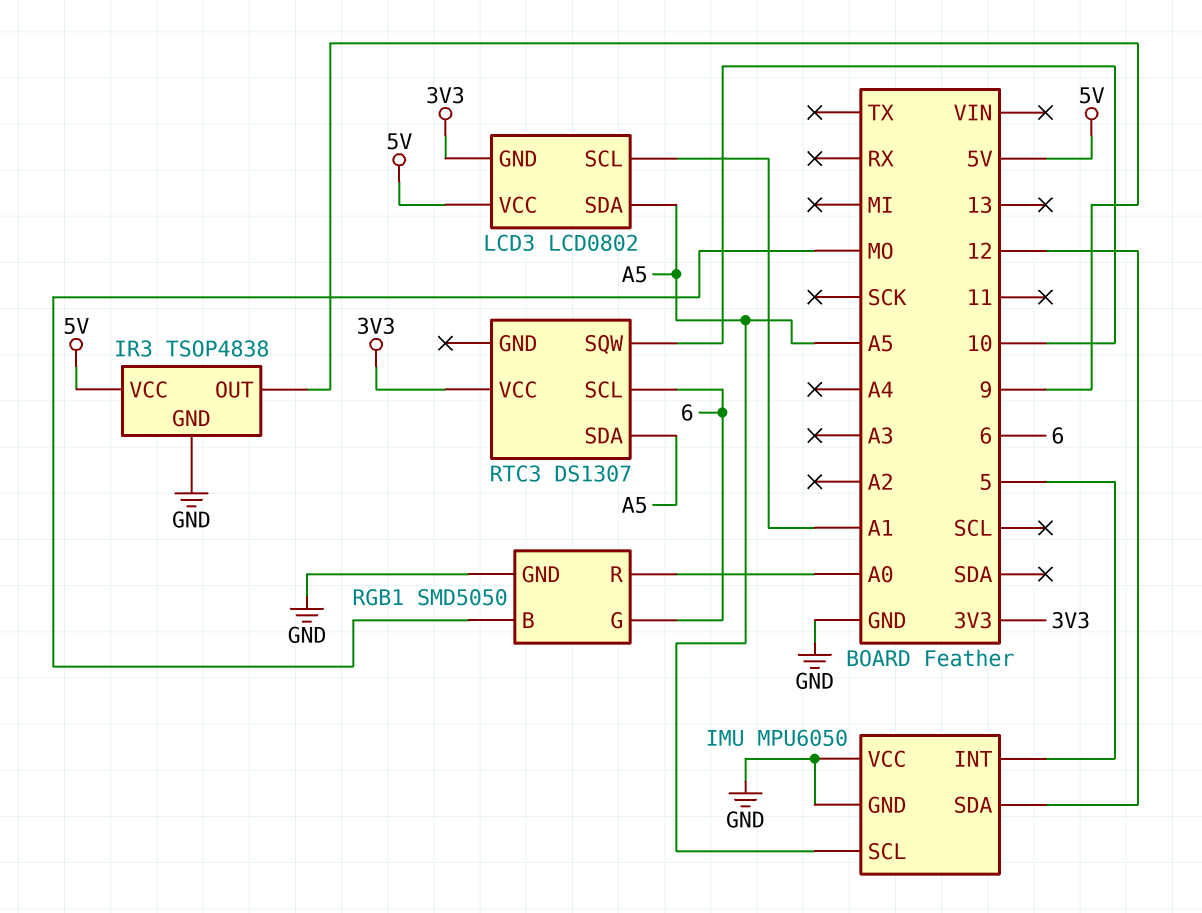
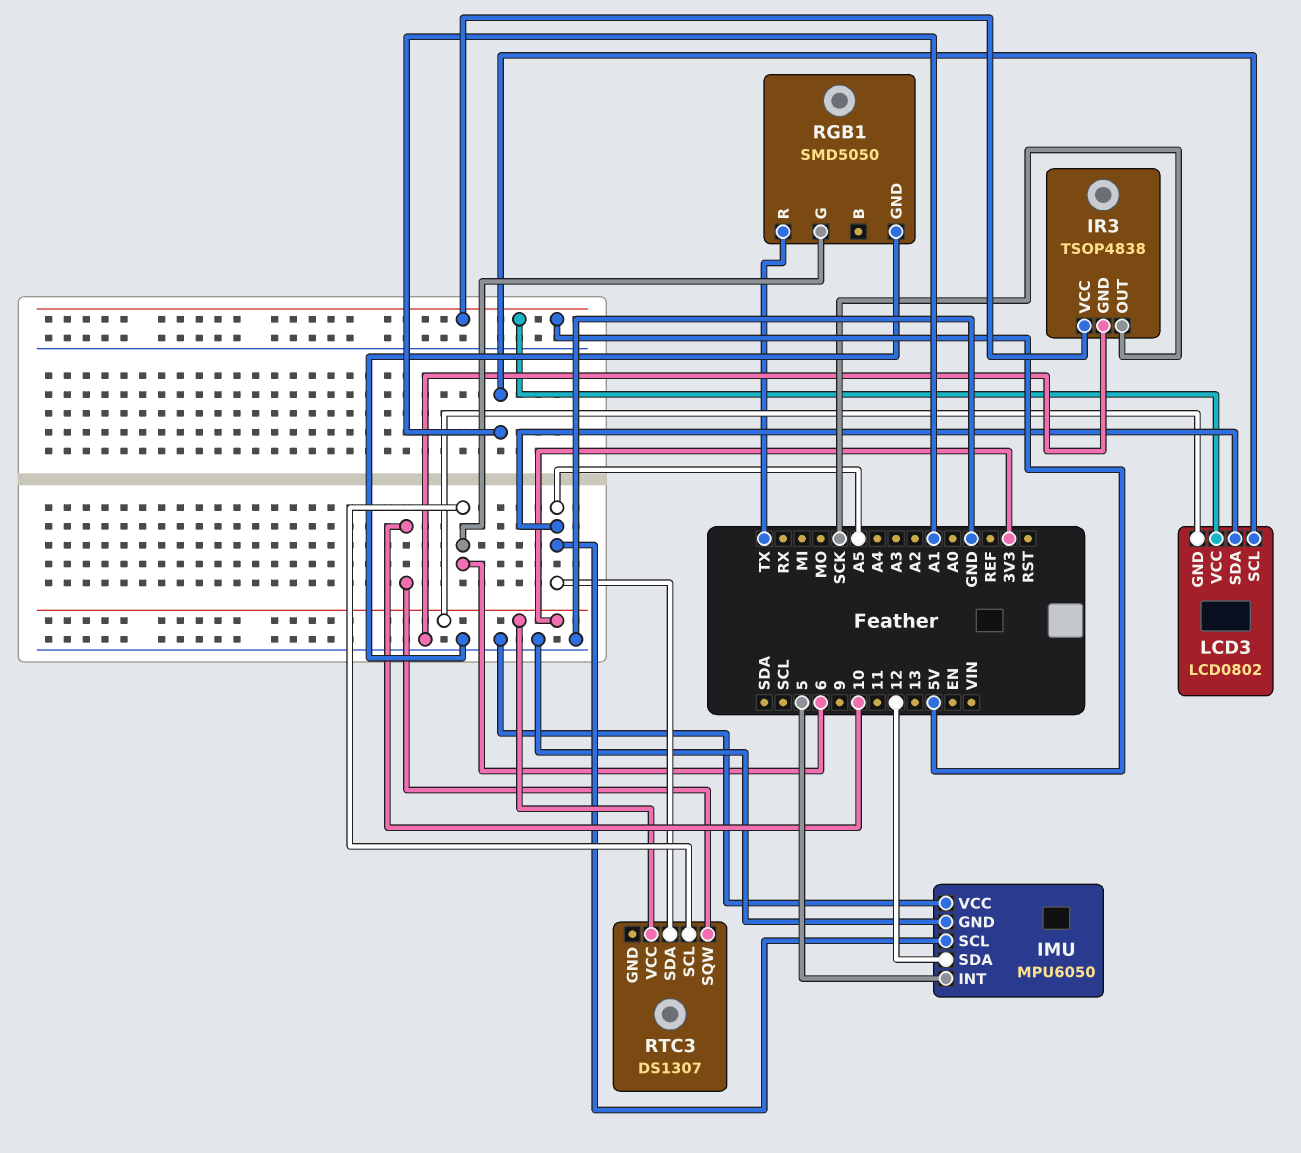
IR3 pin OUT: 9 -> SCK
RGB1 pin B: MO -> none
RGB1 pin R: A0 -> TX

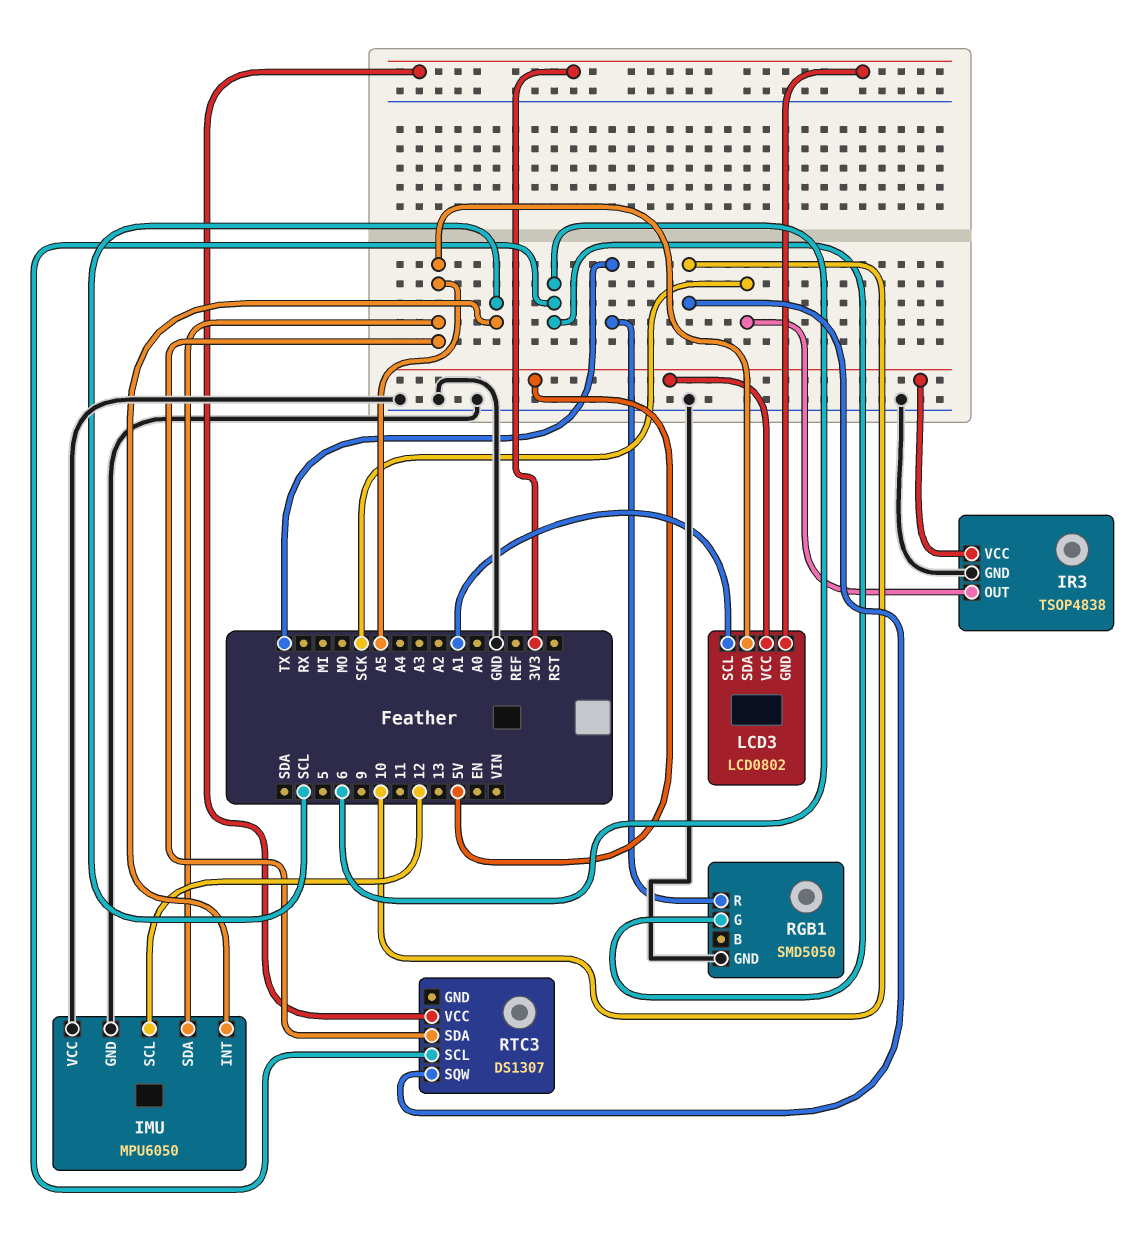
IMU pin INT: 5 -> SCL
IMU pin SCL: A5 -> 12
IMU pin SDA: 12 -> A5

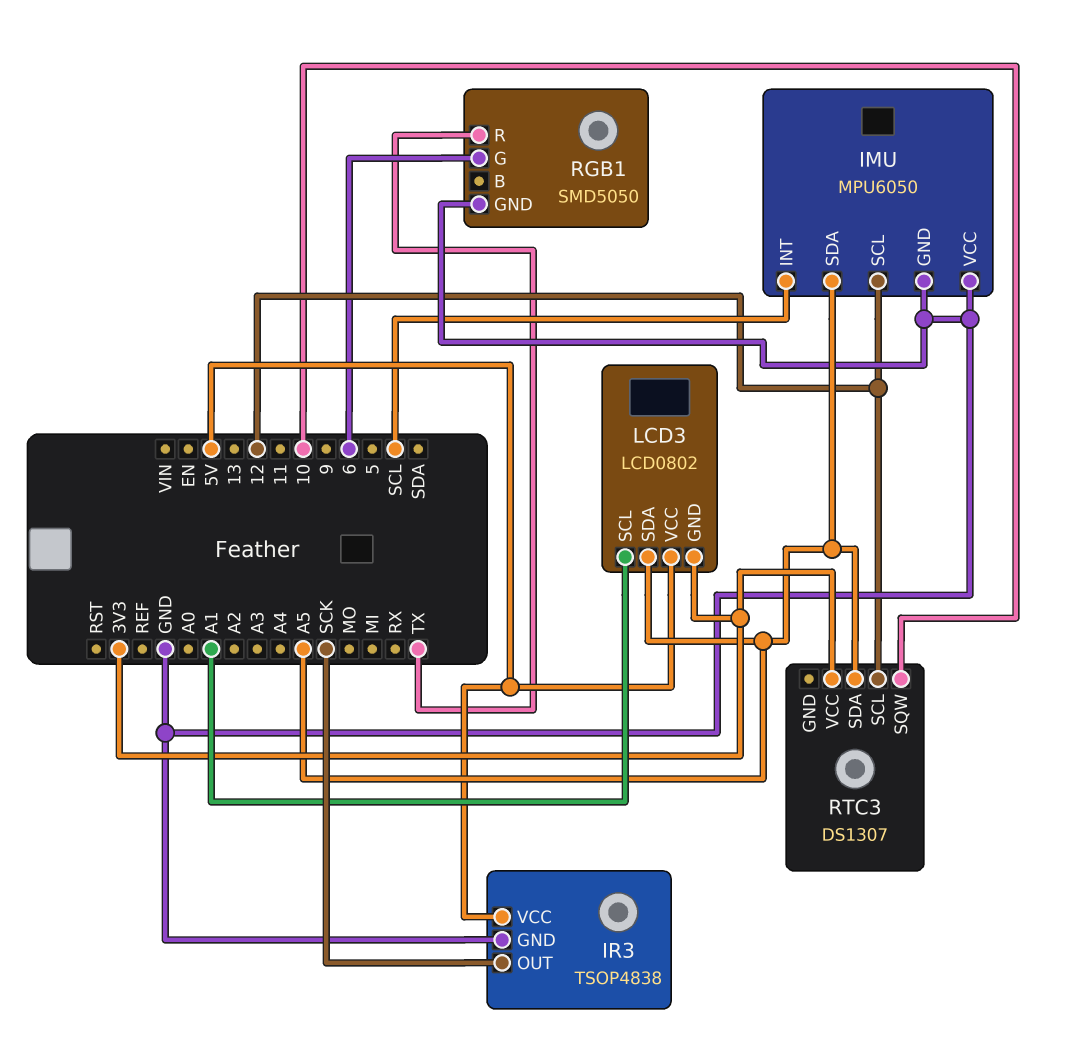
RTC3 pin SCL: 6 -> 12

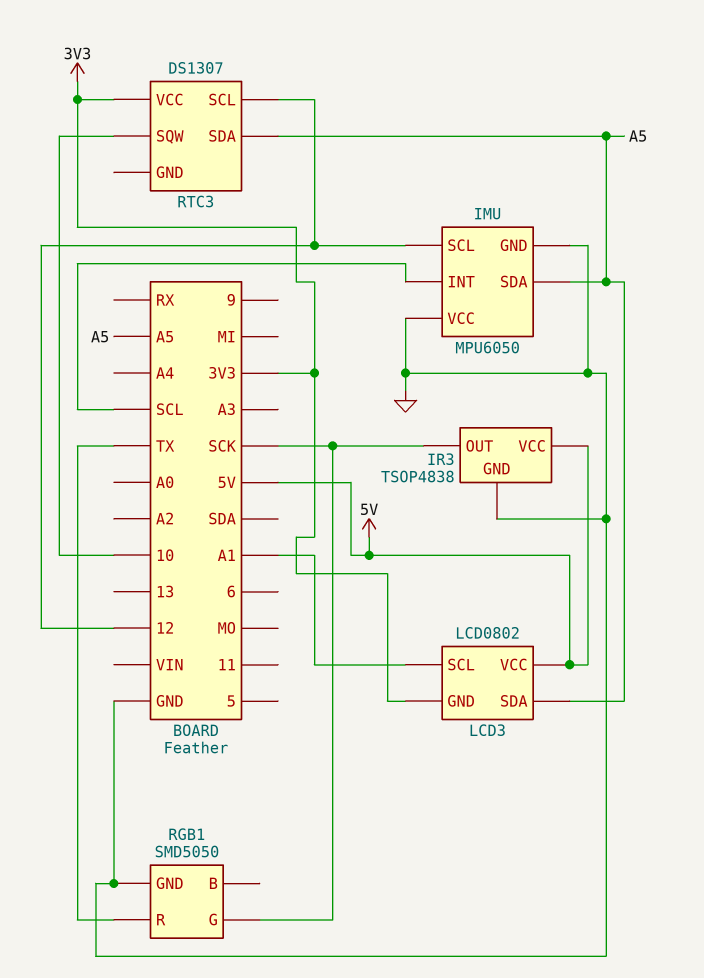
RGB1 pin G: 6 -> SCK

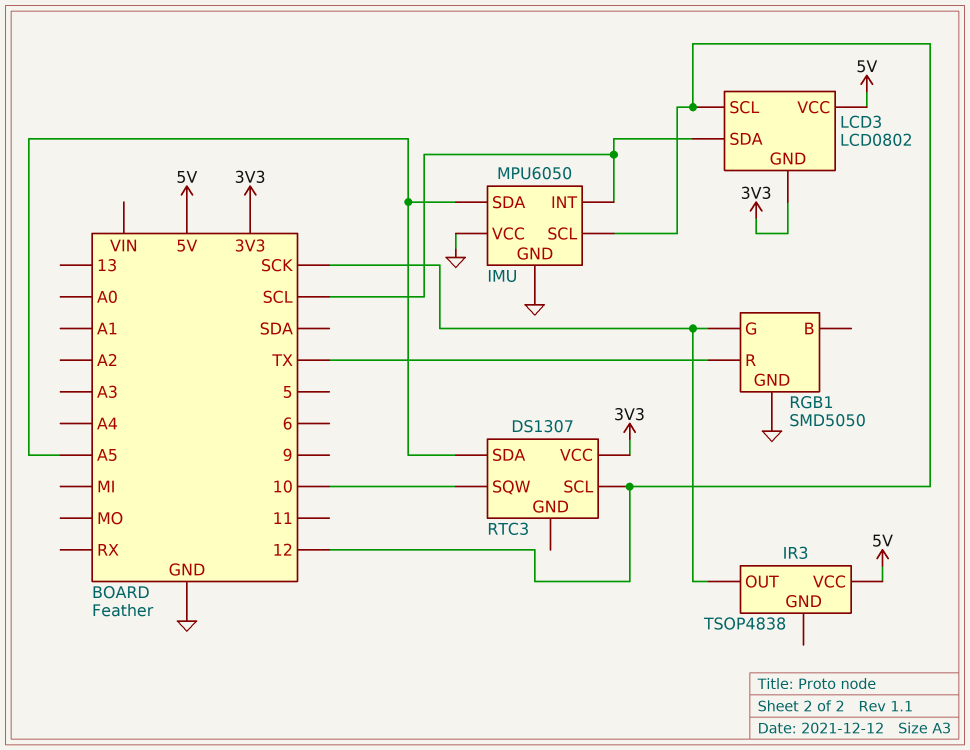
IR3 pin GND: GND -> none
LCD3 pin SCL: A1 -> 12
LCD3 pin SDA: A5 -> SCL

